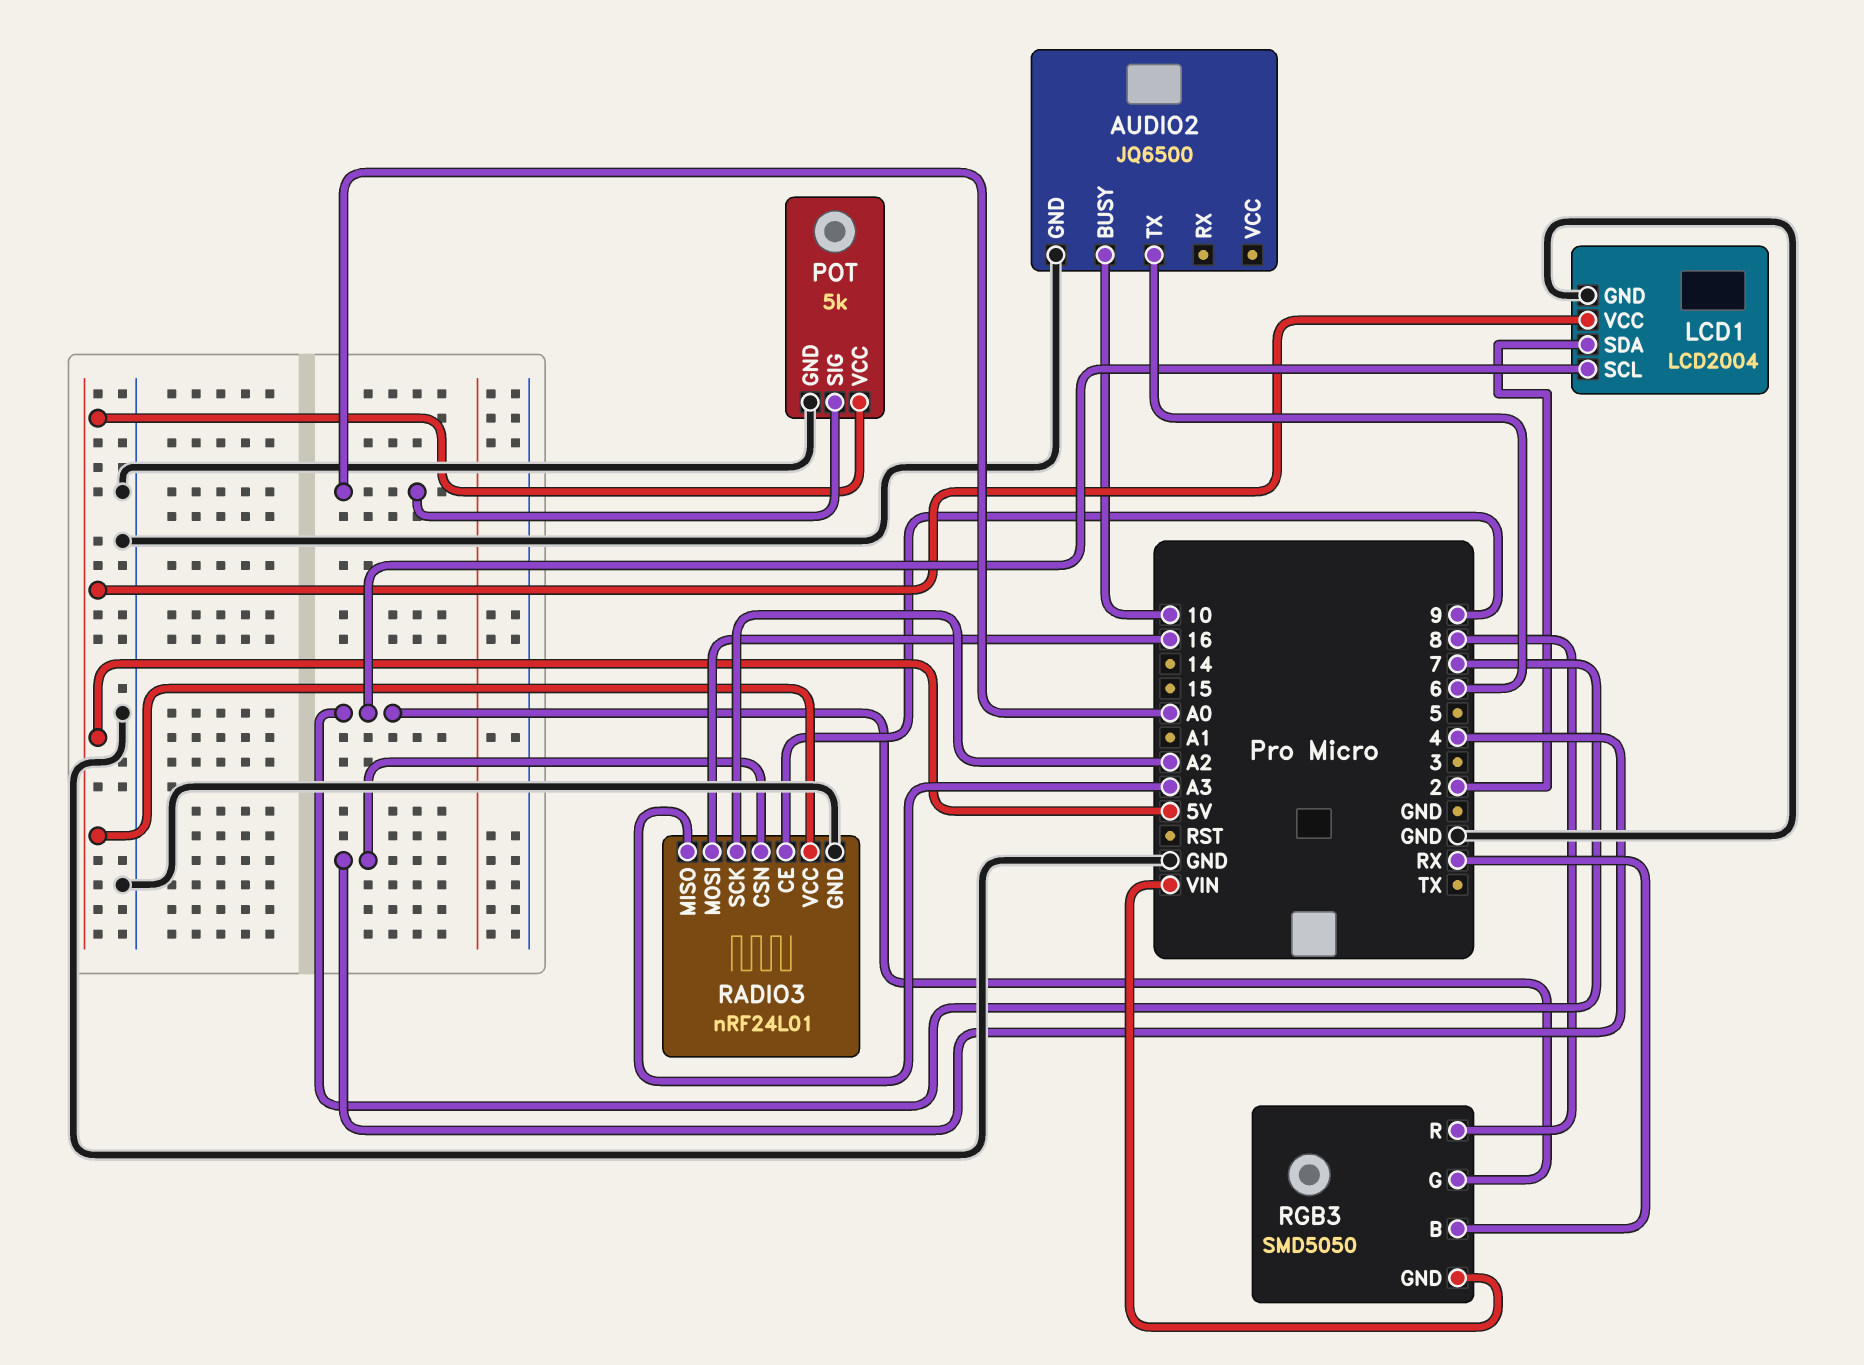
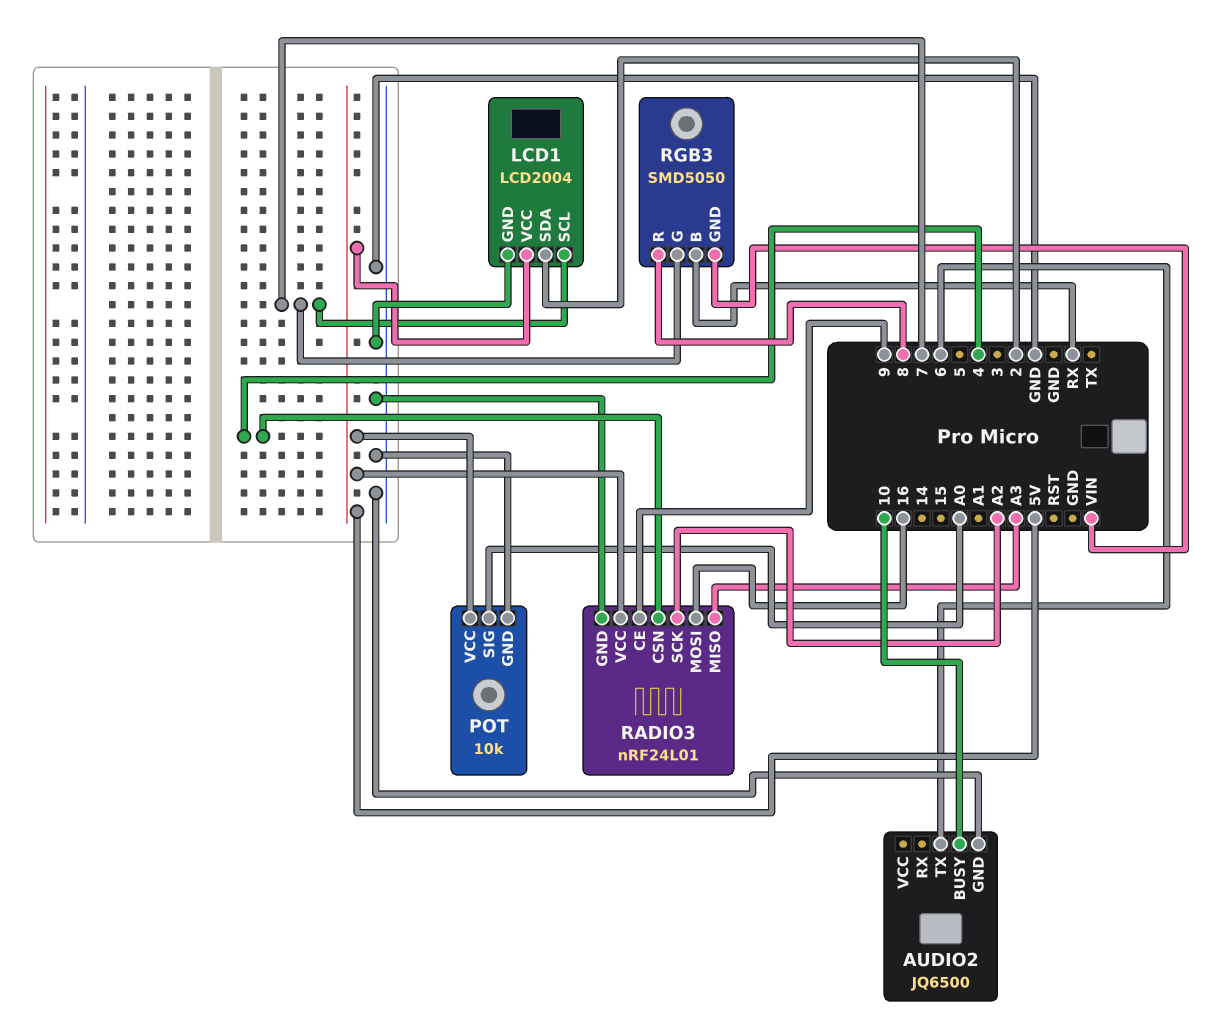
POT: 5k -> 10k

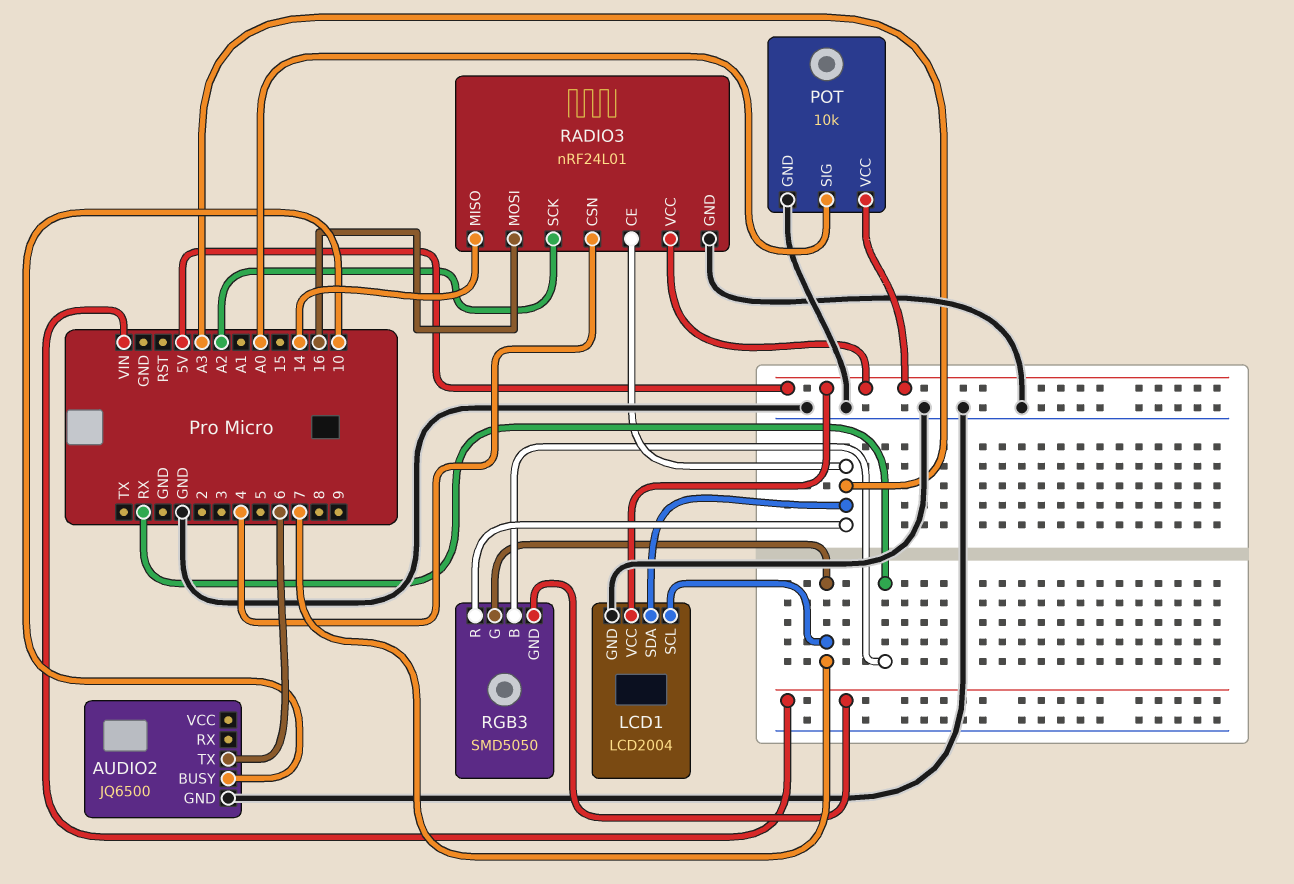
LCD1 pin SDA: 2 -> A3
RADIO3 pin CE: 9 -> A3
RADIO3 pin MISO: A3 -> 14
RGB3 pin R: 8 -> A3

